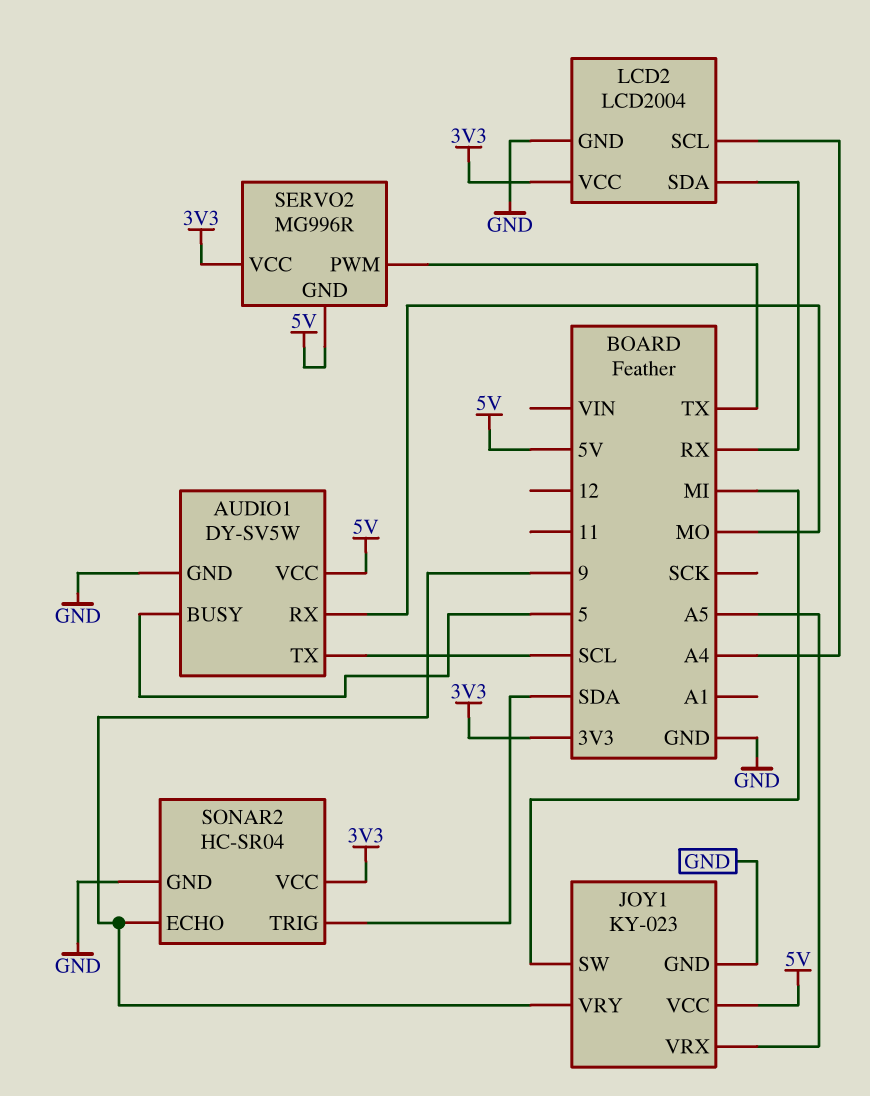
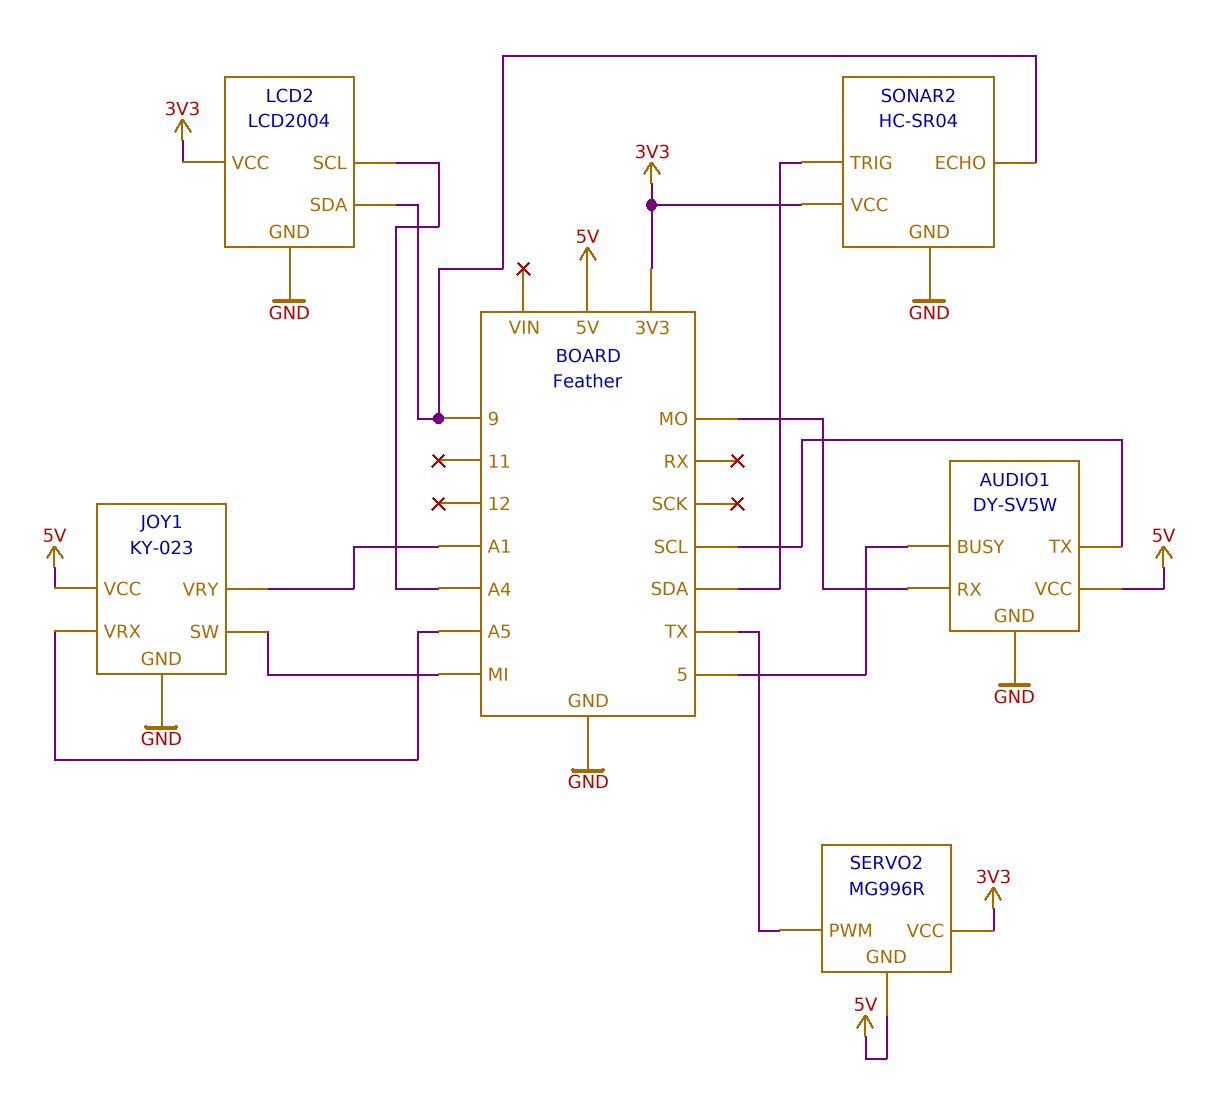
JOY1 pin VRY: 9 -> A1
LCD2 pin SDA: RX -> 9

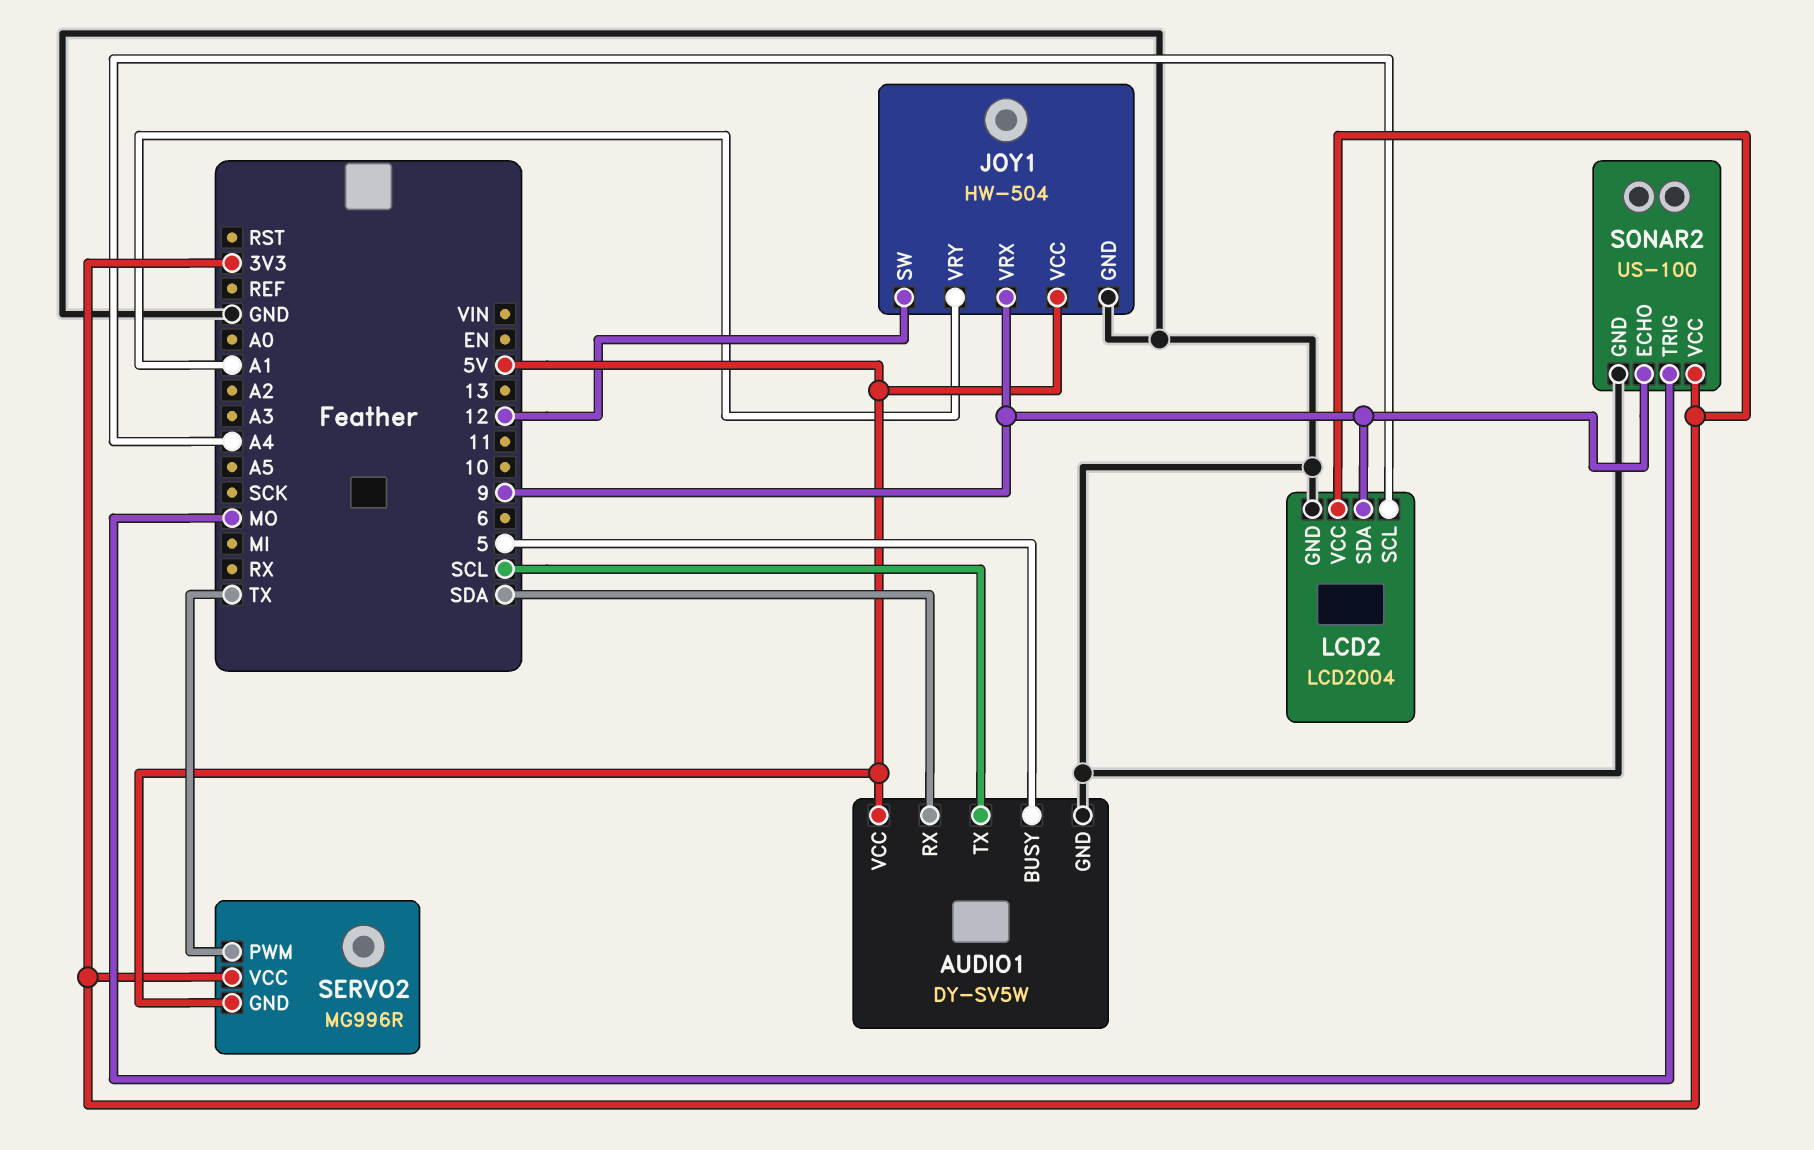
AUDIO1 pin RX: MO -> SDA
JOY1: KY-023 -> HW-504
JOY1 pin SW: MI -> 12
JOY1 pin VRX: A5 -> 9
SONAR2: HC-SR04 -> US-100
SONAR2 pin TRIG: SDA -> MO

